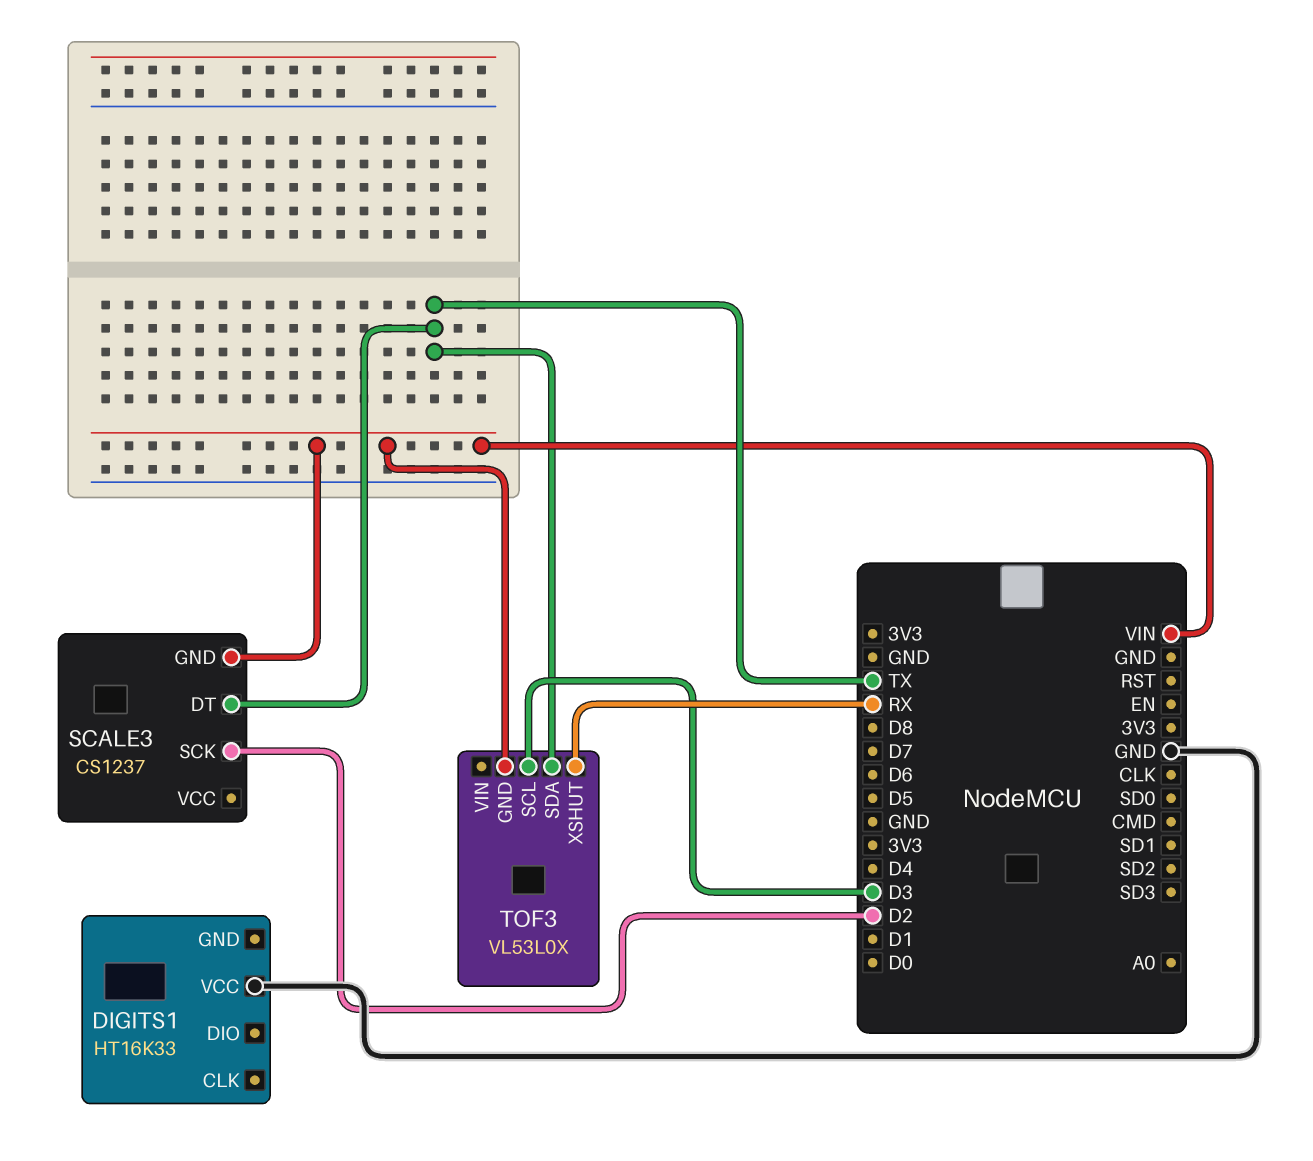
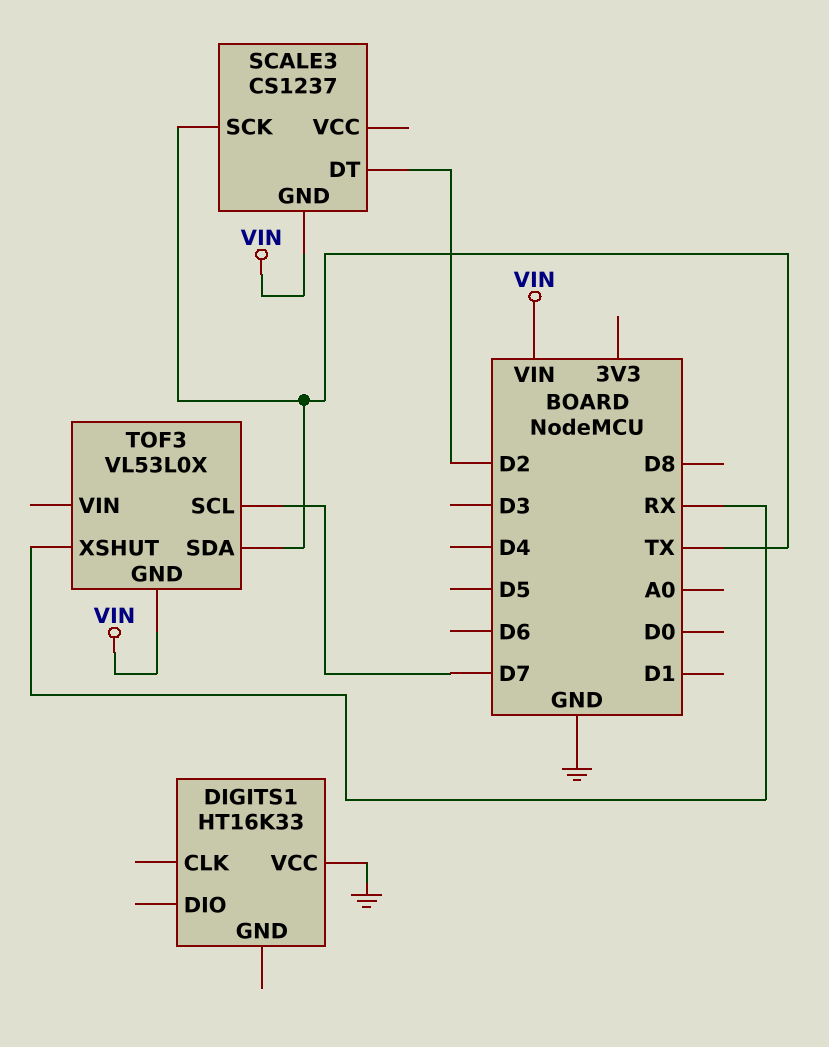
SCALE3 pin DT: TX -> D2
SCALE3 pin SCK: D2 -> TX
TOF3 pin SCL: D3 -> D7

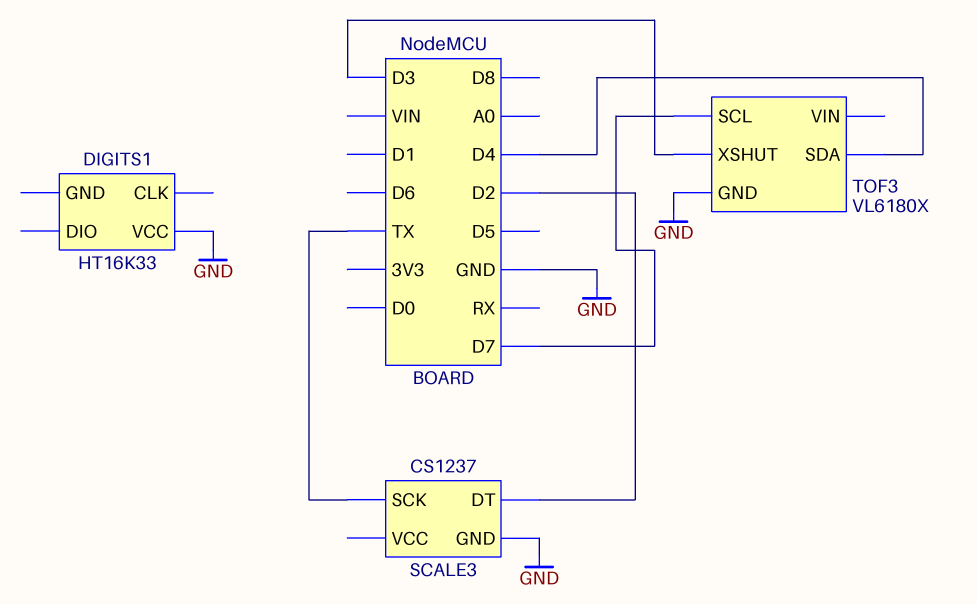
SCALE3 pin GND: VIN -> GND
TOF3: VL53L0X -> VL6180X
TOF3 pin GND: VIN -> GND
TOF3 pin SDA: TX -> D4
TOF3 pin XSHUT: RX -> D3

